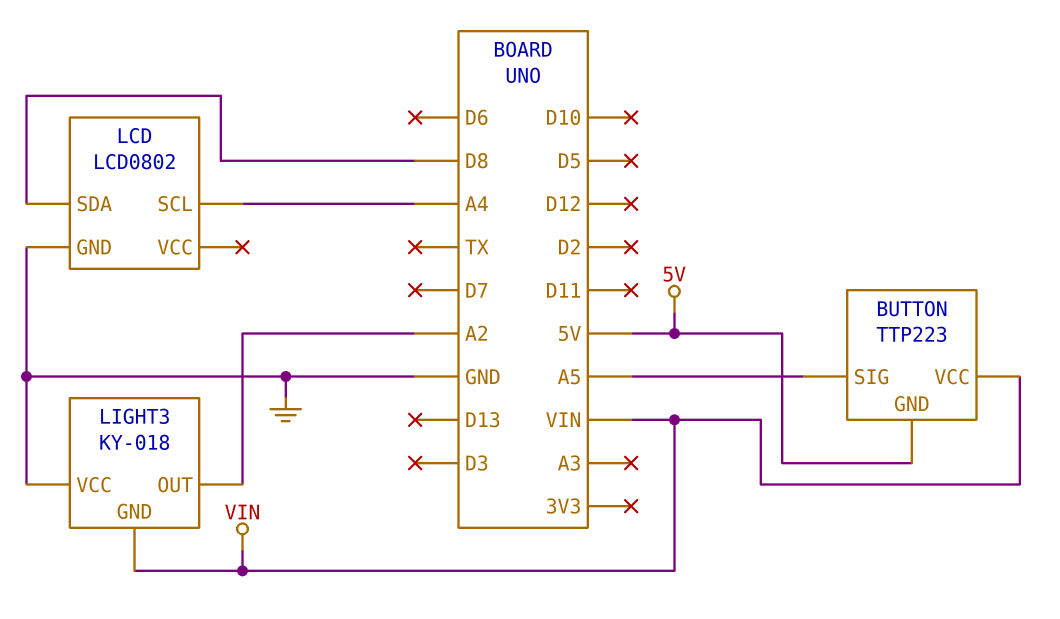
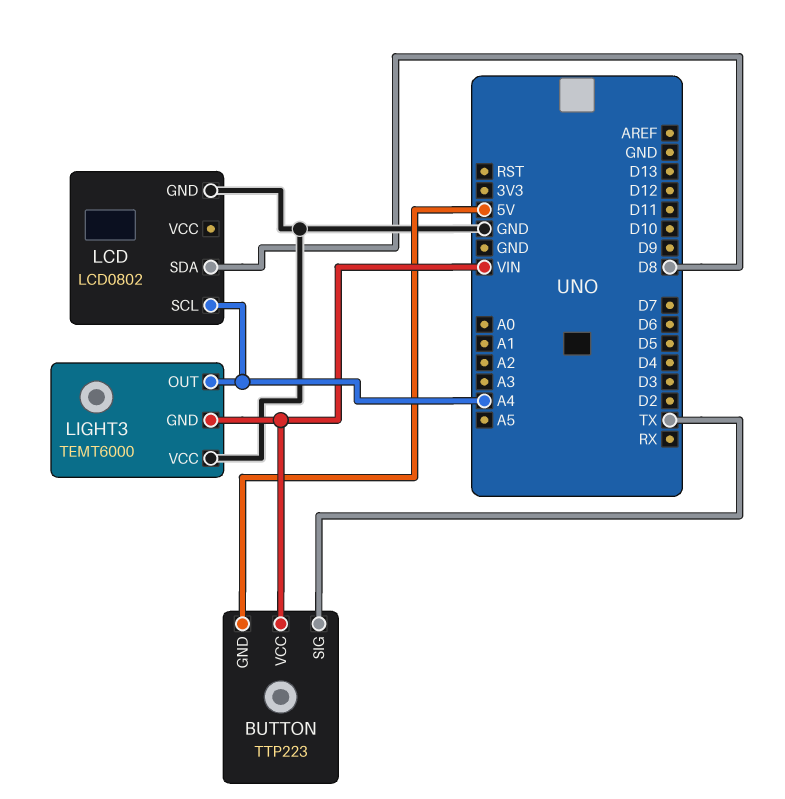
BUTTON pin SIG: A5 -> TX
LIGHT3: KY-018 -> TEMT6000
LIGHT3 pin OUT: A2 -> A4

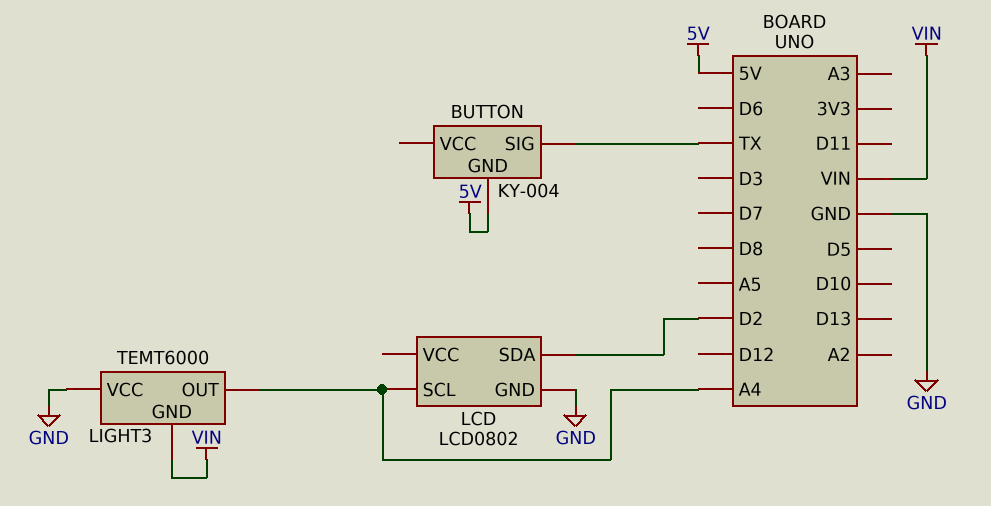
BUTTON: TTP223 -> KY-004
BUTTON pin VCC: VIN -> none
LCD pin SDA: D8 -> D2

